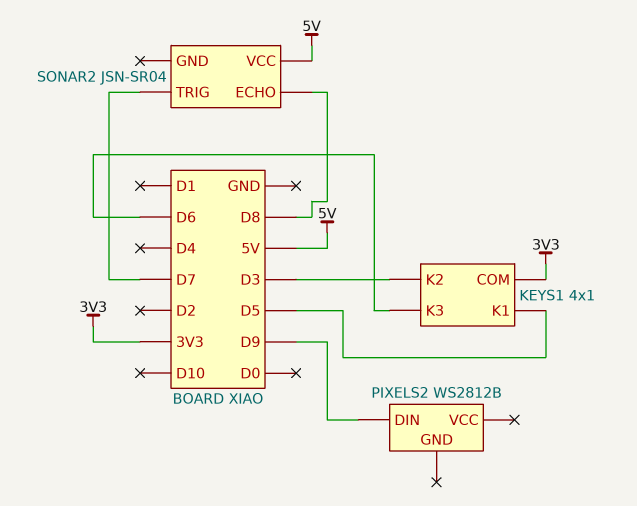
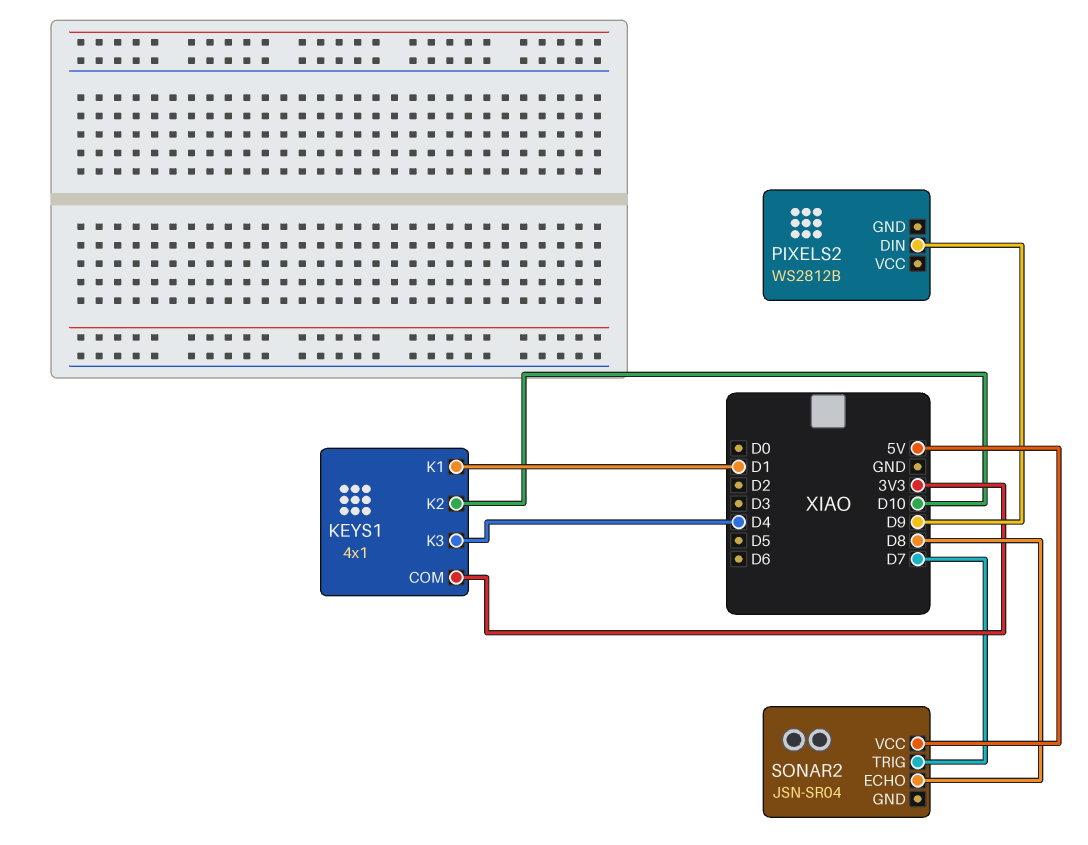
KEYS1 pin K1: D5 -> D1
KEYS1 pin K2: D3 -> D10
KEYS1 pin K3: D6 -> D4

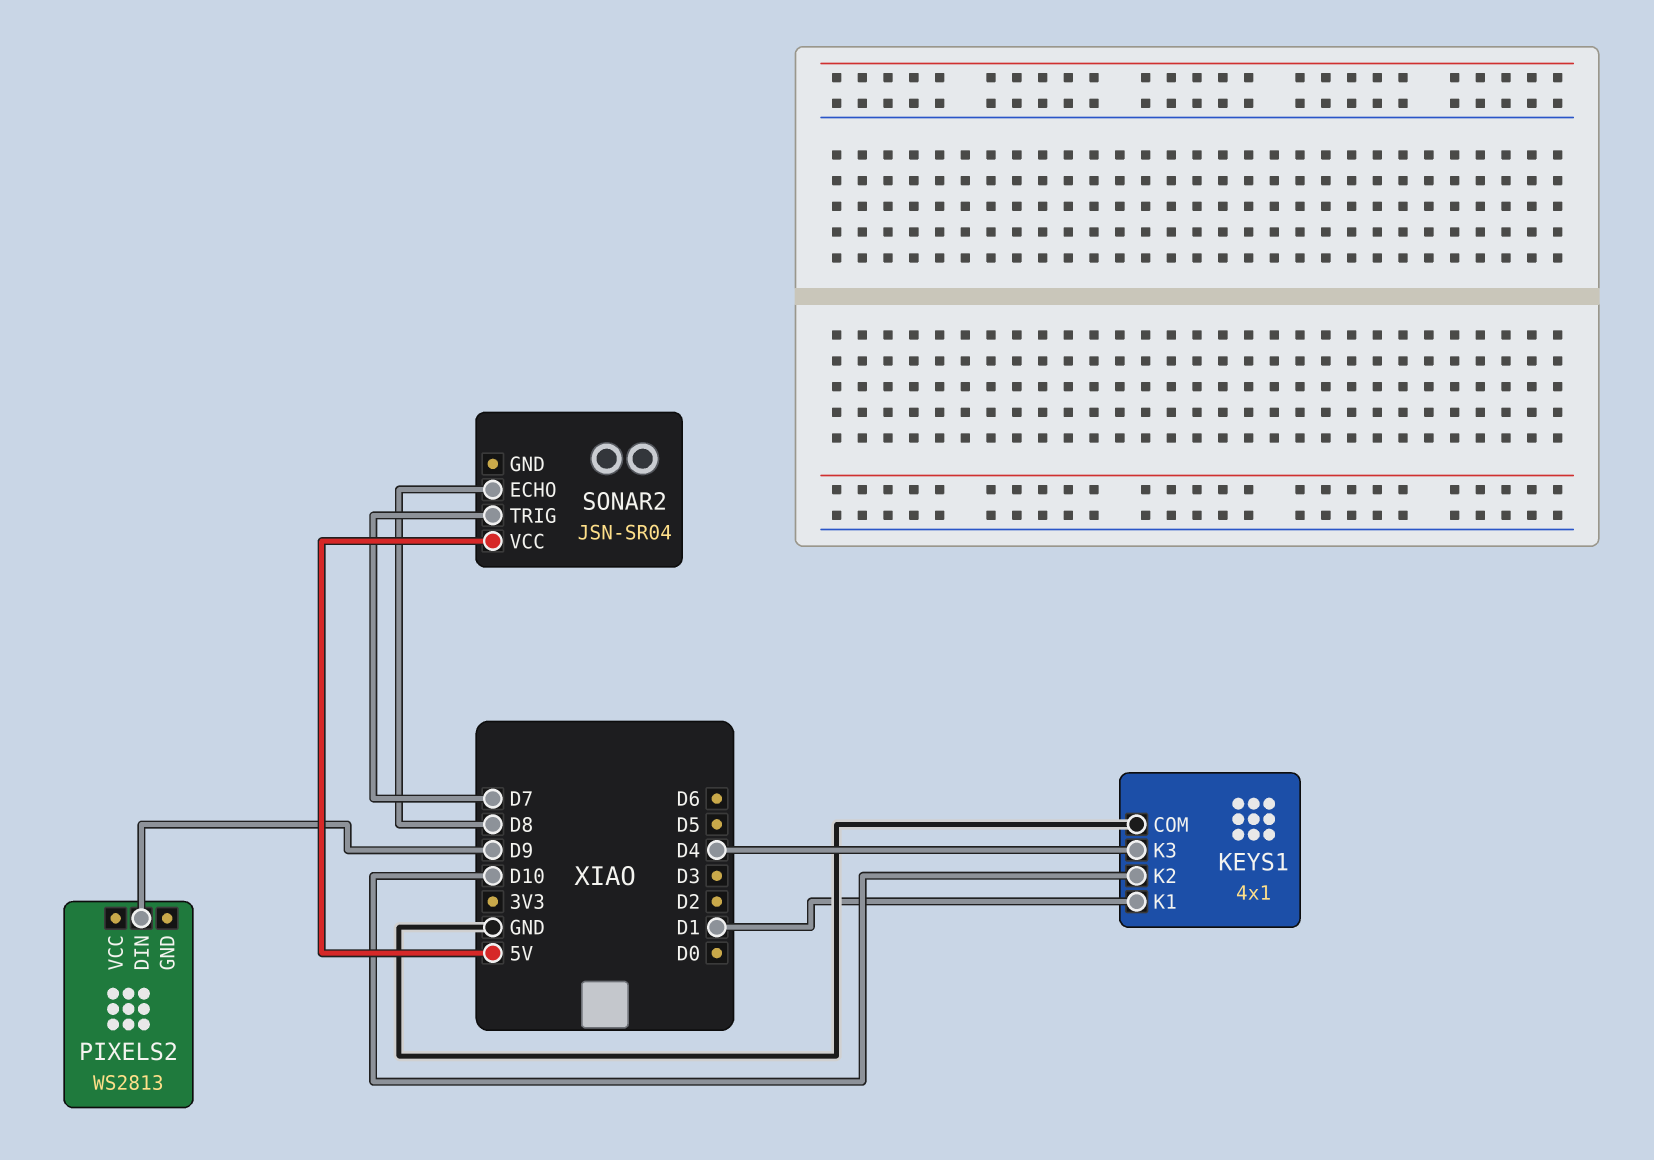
KEYS1 pin COM: 3V3 -> GND
PIXELS2: WS2812B -> WS2813

